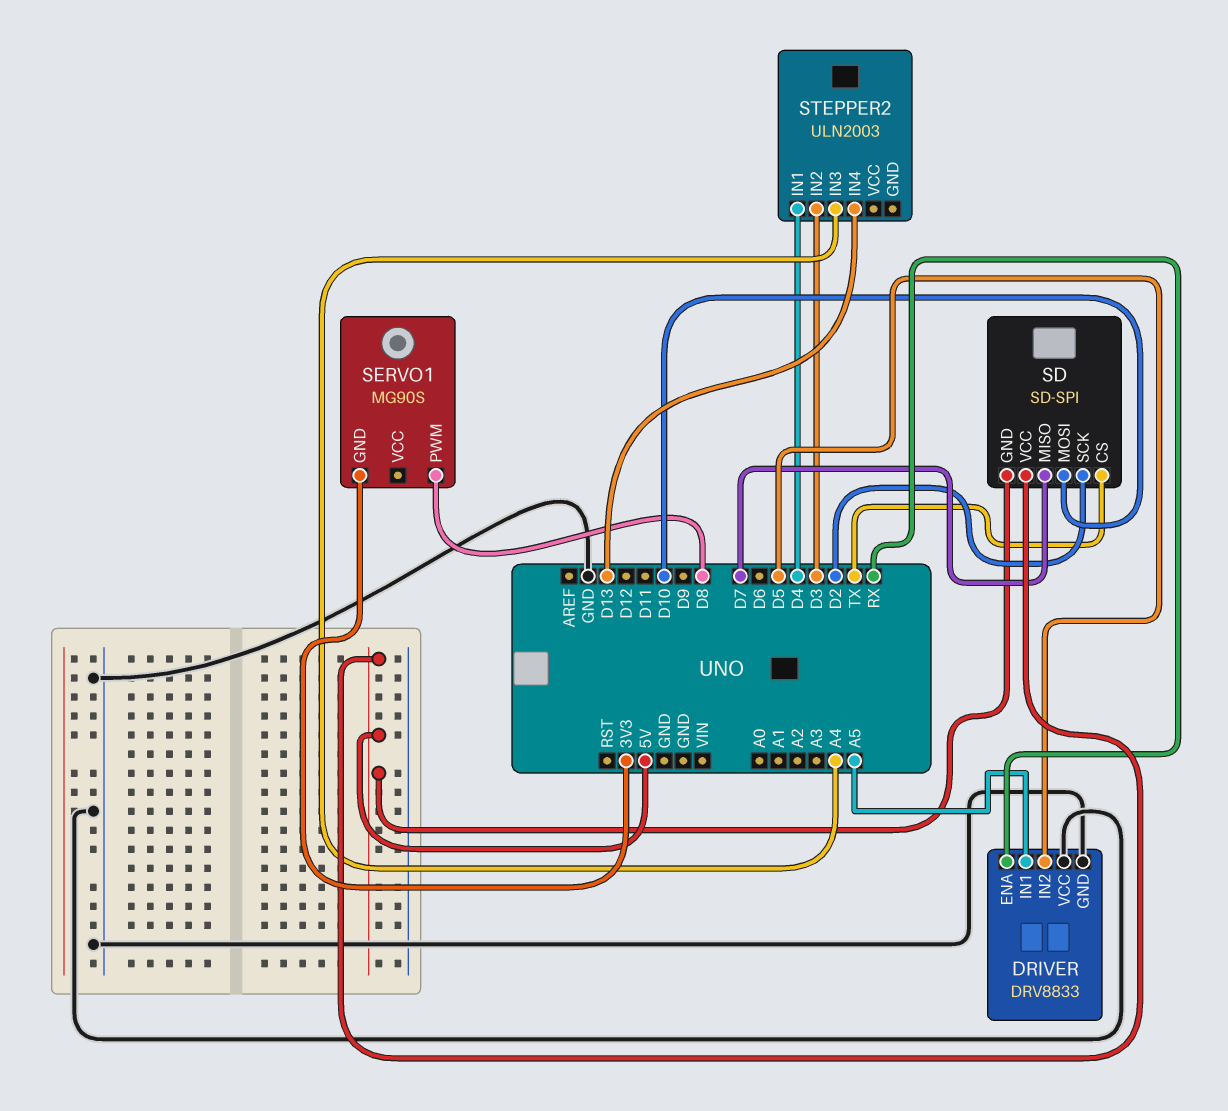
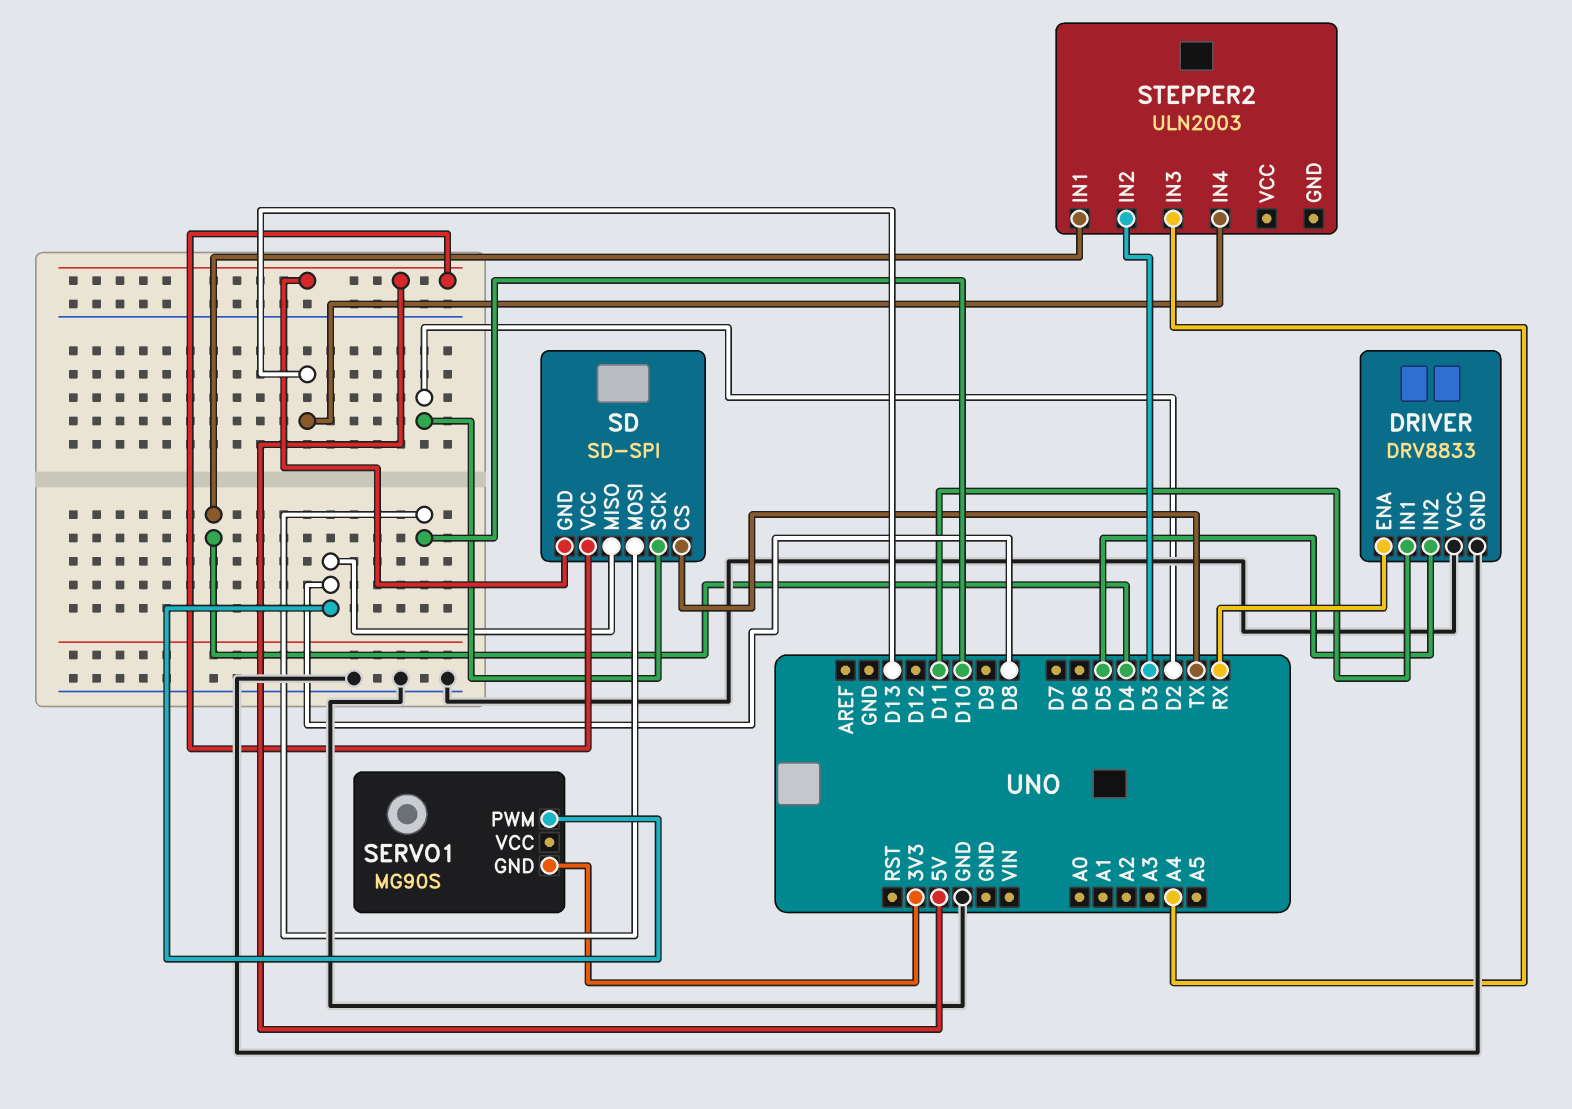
DRIVER pin IN1: A5 -> D11
SD pin MISO: D7 -> D8

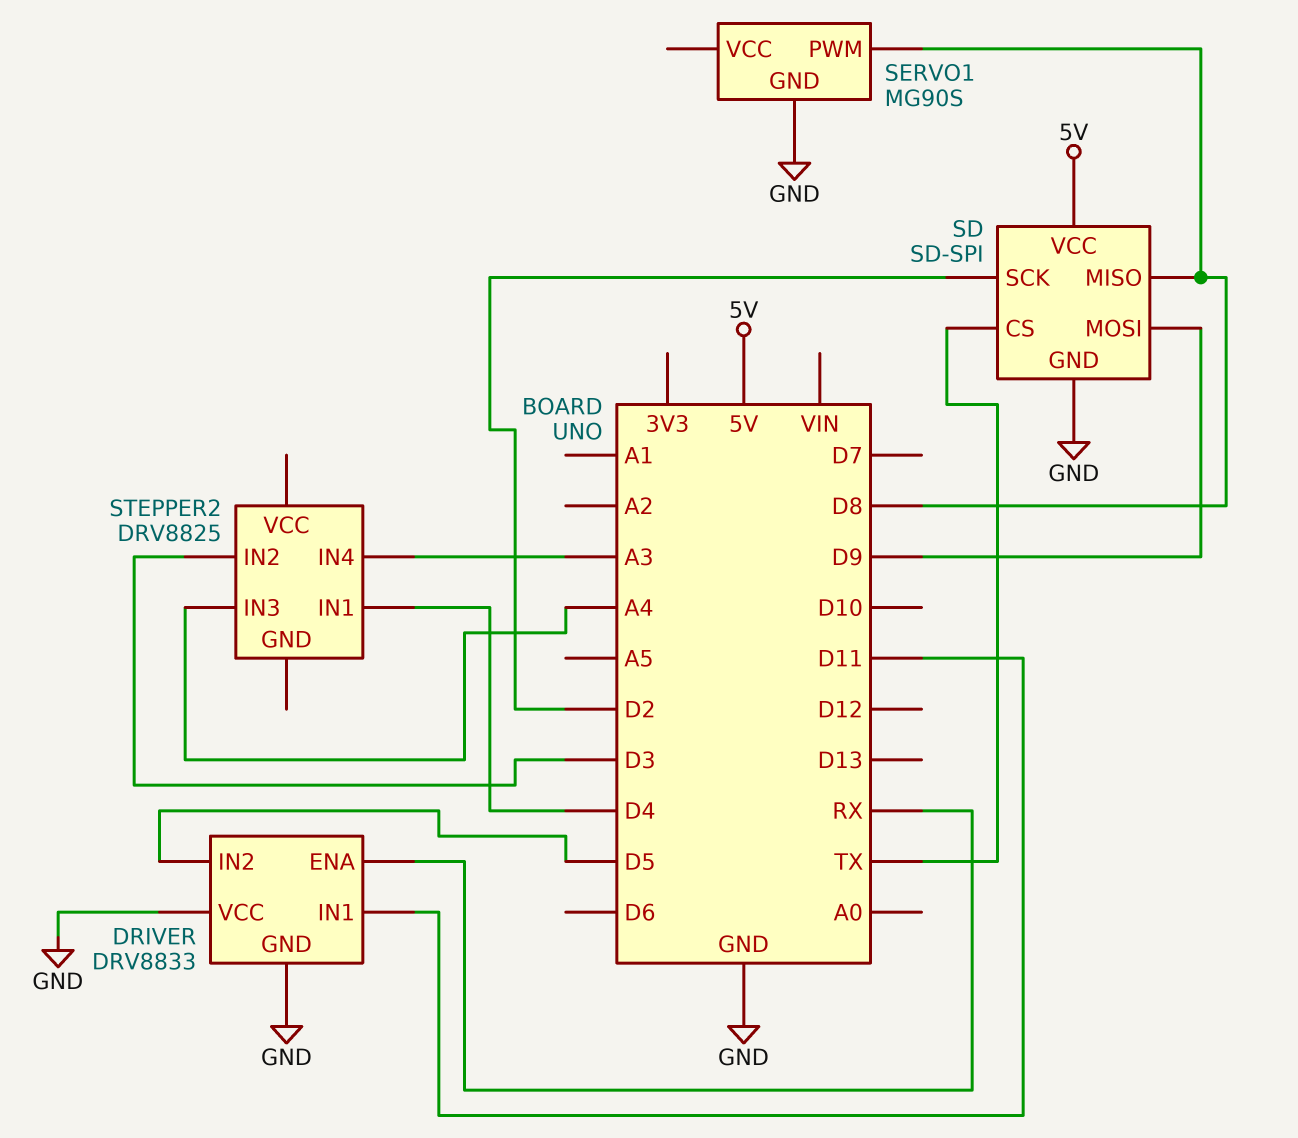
SD pin GND: 5V -> GND
SD pin MOSI: D10 -> D9
SERVO1 pin GND: 3V3 -> GND
STEPPER2: ULN2003 -> DRV8825
STEPPER2 pin IN4: D13 -> A3

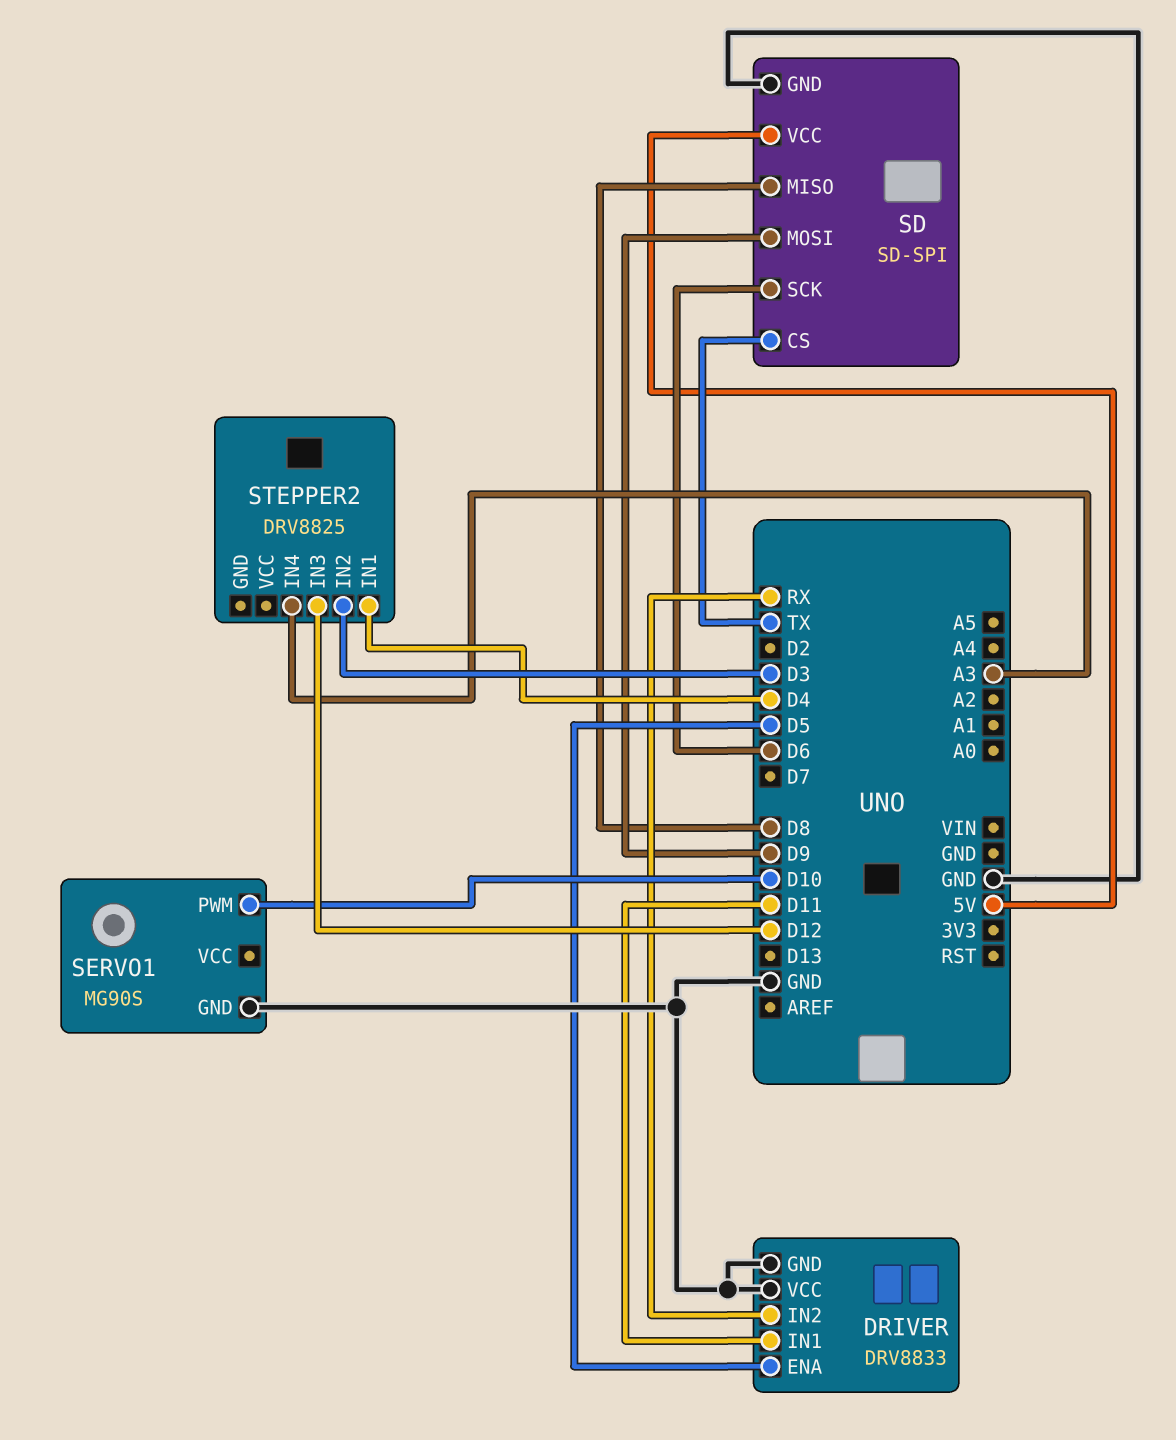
DRIVER pin ENA: RX -> D5
DRIVER pin IN2: D5 -> RX
SD pin SCK: D2 -> D6
SERVO1 pin PWM: D8 -> D10
STEPPER2 pin IN3: A4 -> D12

